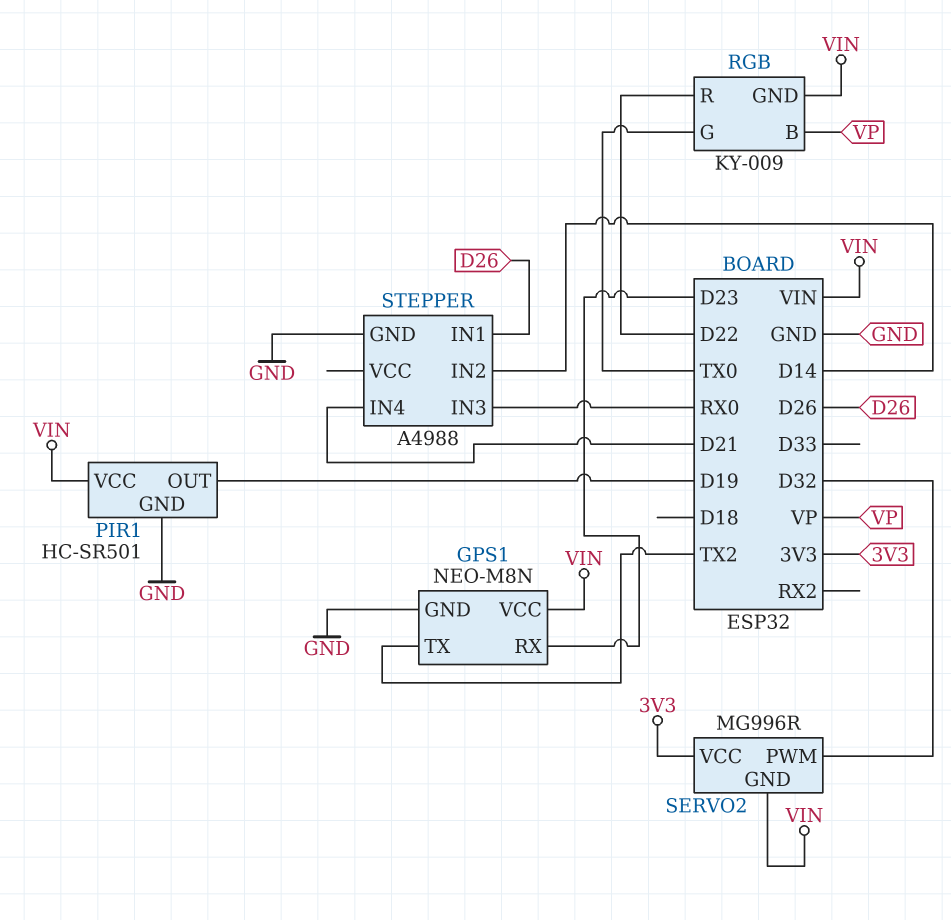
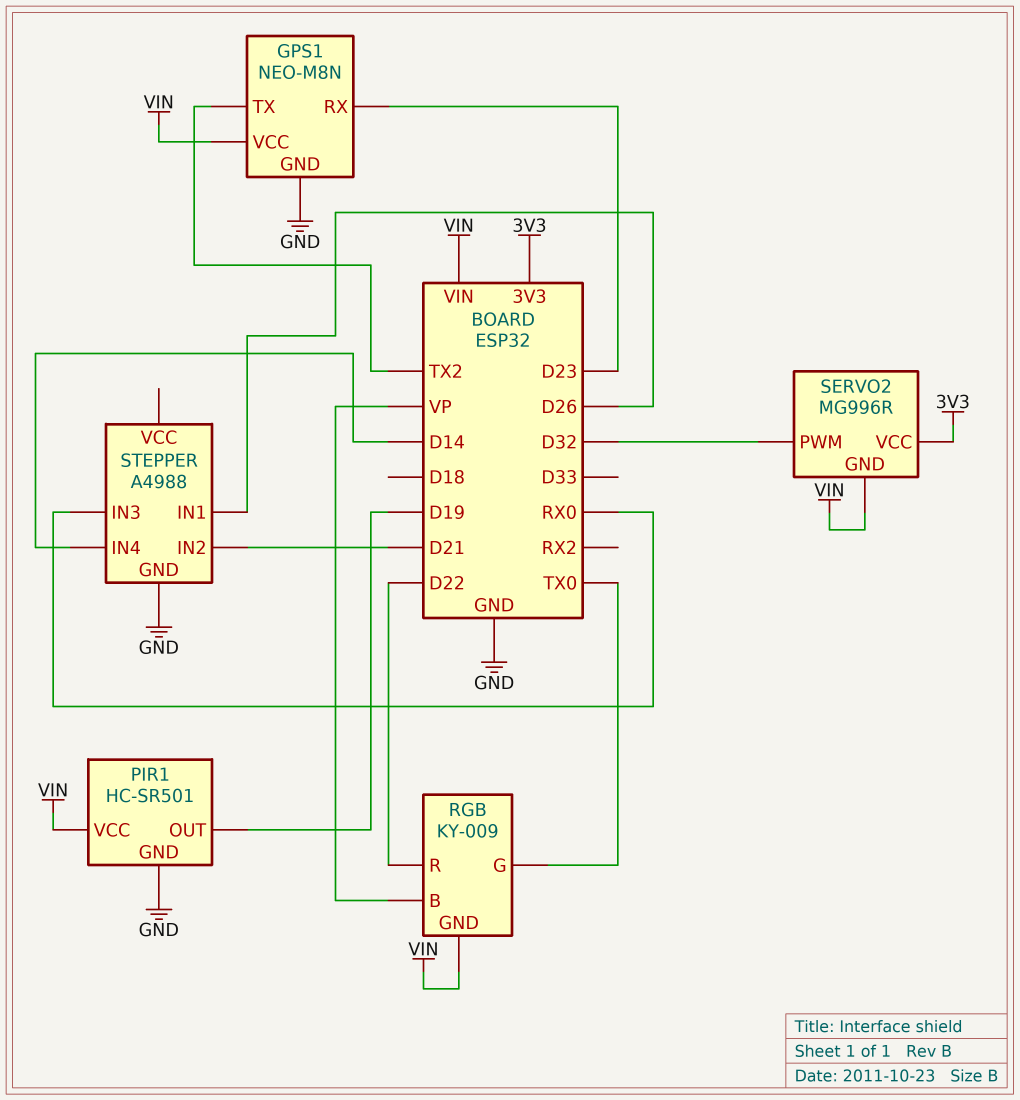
STEPPER pin IN2: D14 -> D21
STEPPER pin IN4: D21 -> D14

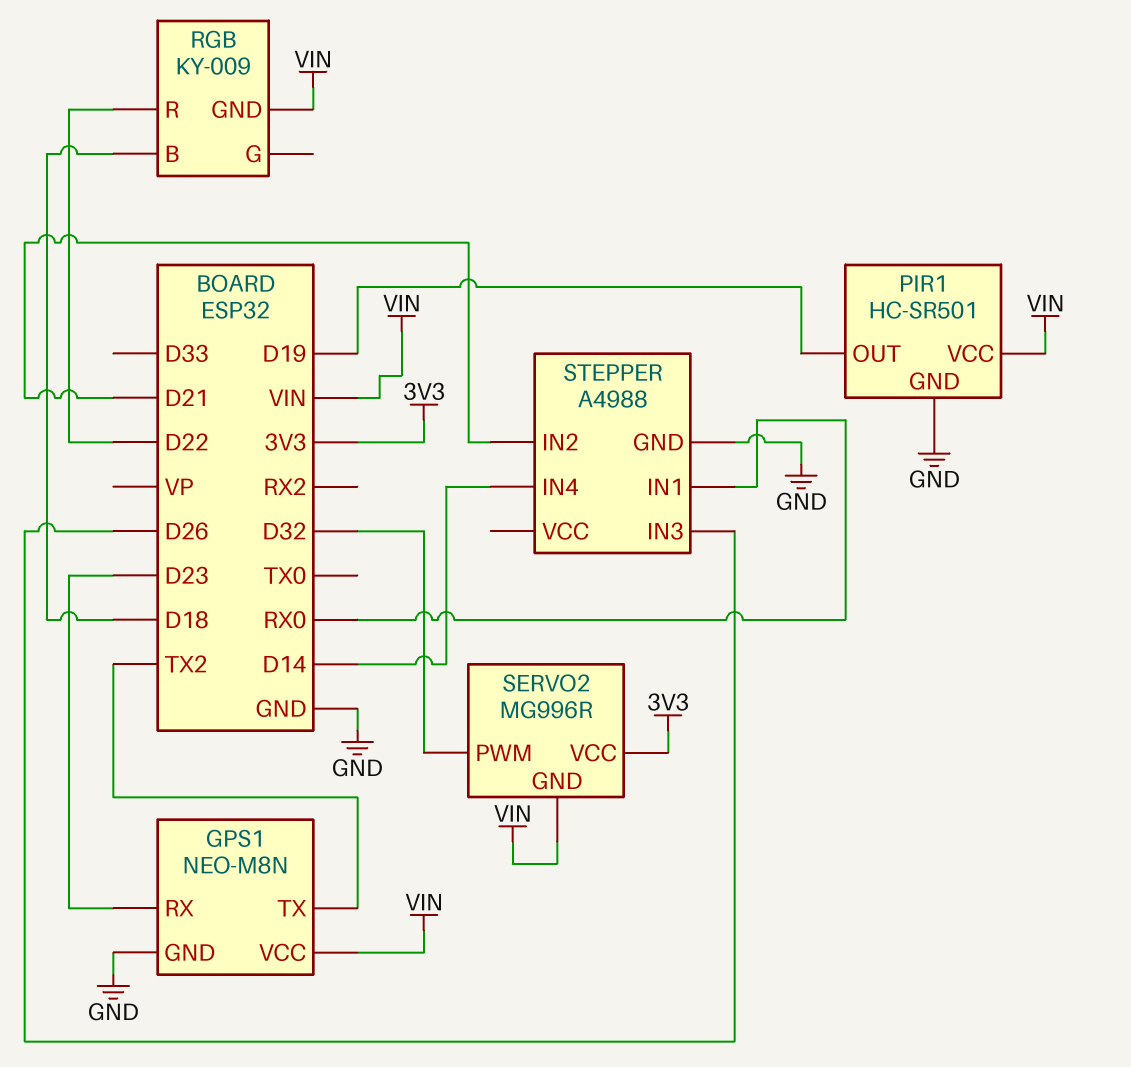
RGB pin B: VP -> D18
RGB pin G: TX0 -> none
STEPPER pin IN1: D26 -> RX0
STEPPER pin IN3: RX0 -> D26

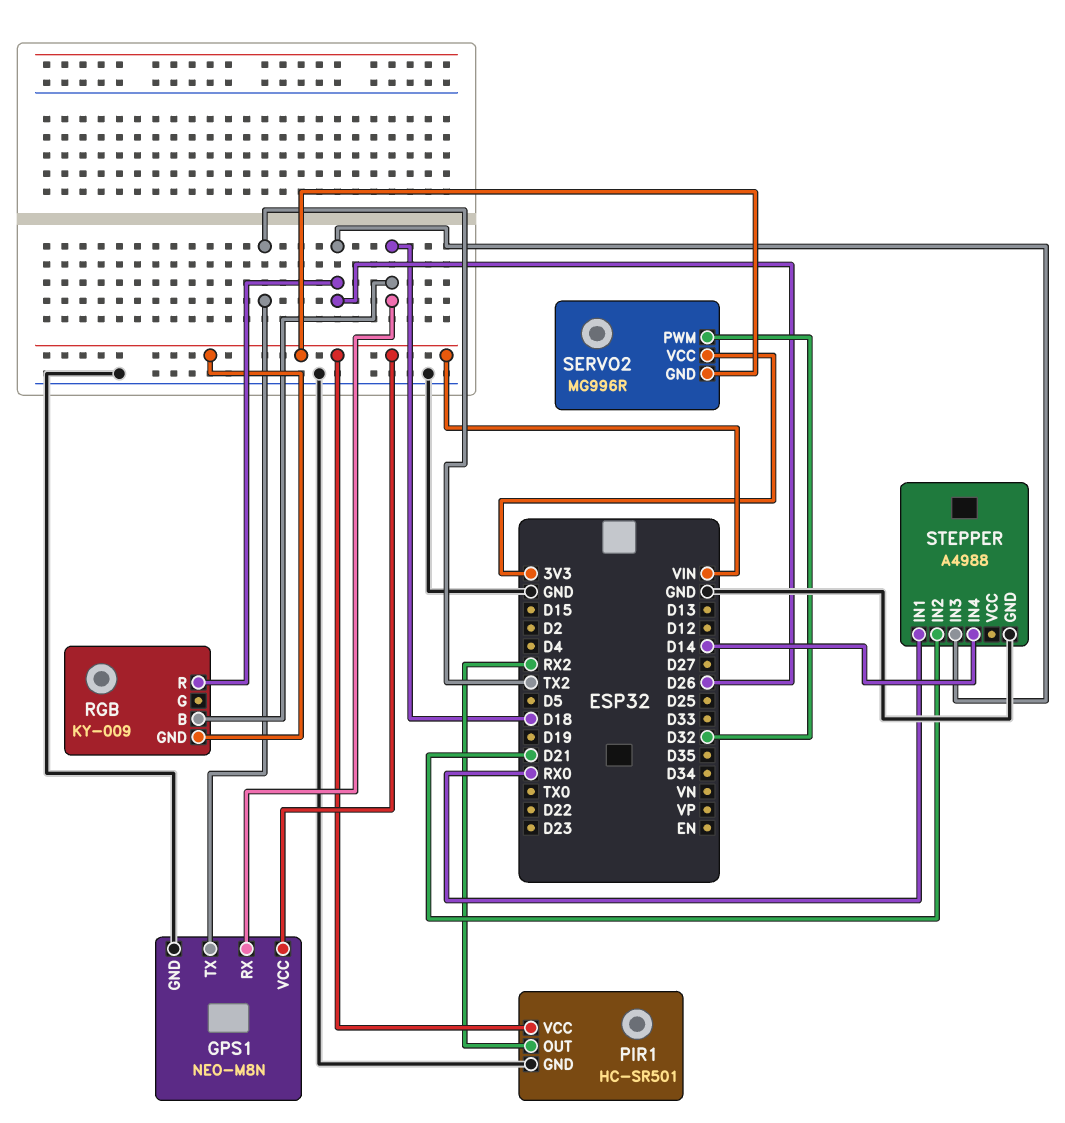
GPS1 pin RX: D23 -> D18
PIR1 pin OUT: D19 -> RX2
RGB pin R: D22 -> D26

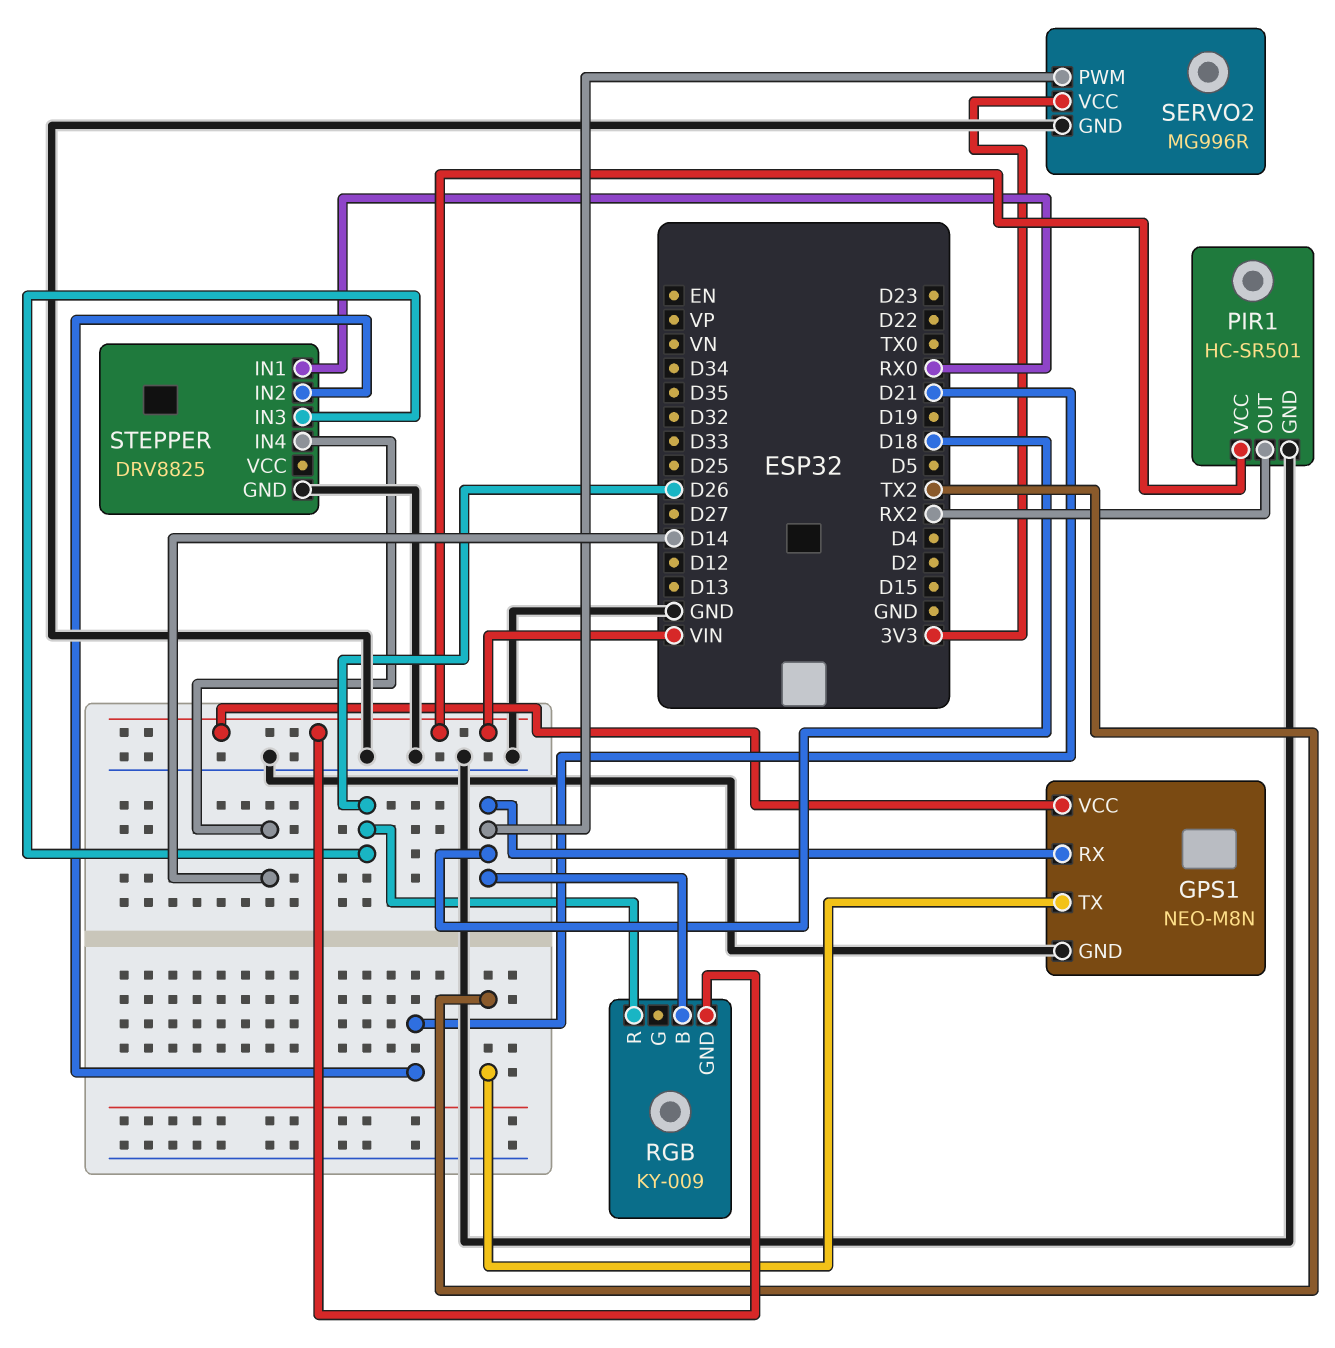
SERVO2 pin GND: VIN -> GND
SERVO2 pin PWM: D32 -> D18
STEPPER: A4988 -> DRV8825

